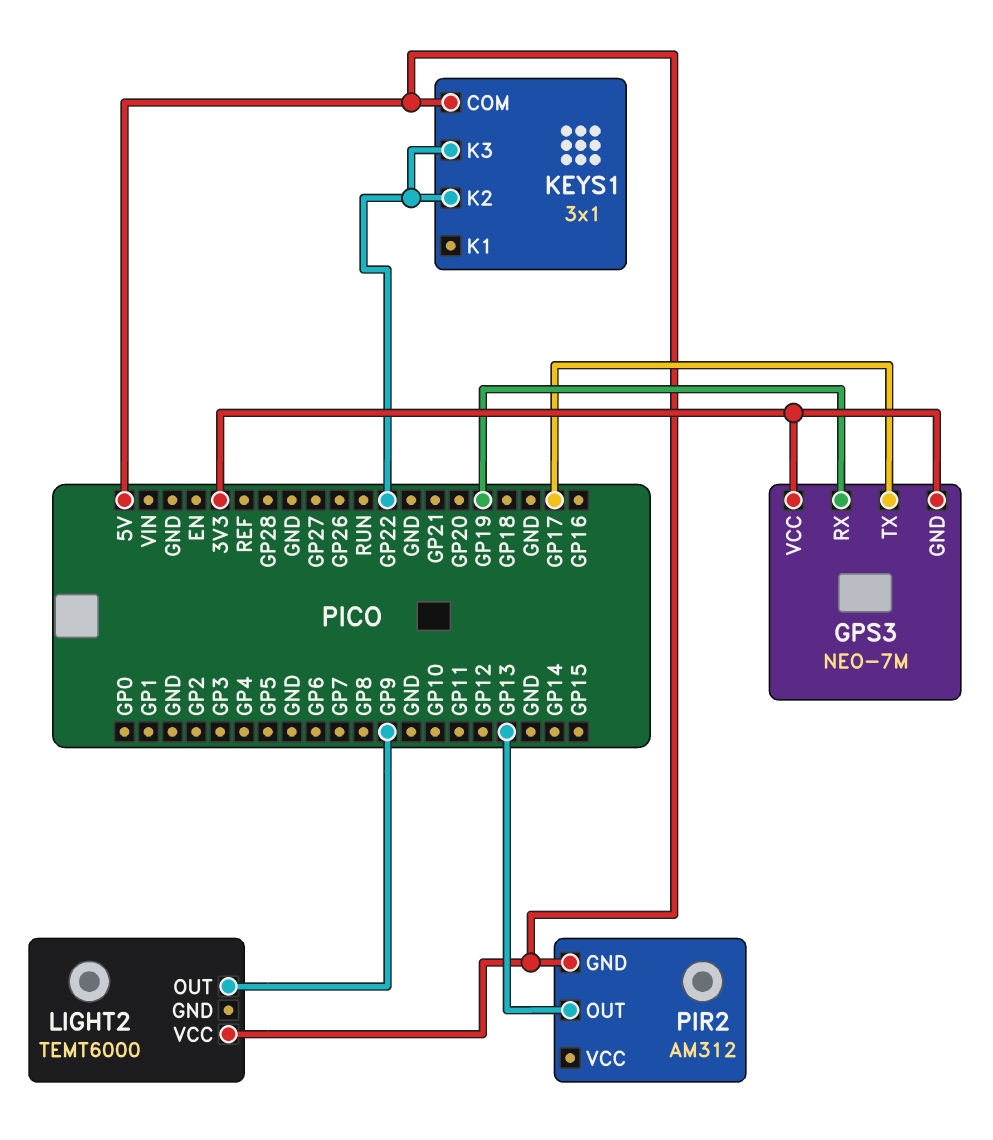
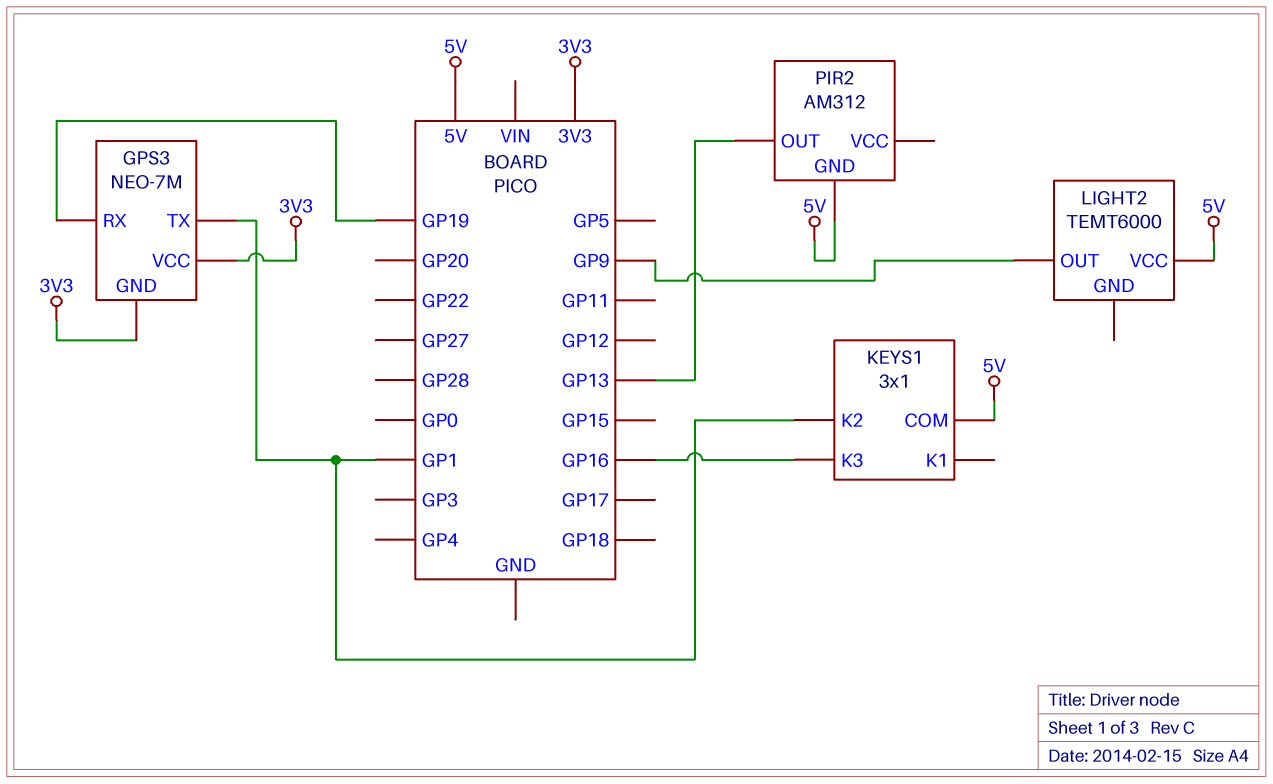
GPS3 pin TX: GP17 -> GP1
KEYS1 pin K2: GP22 -> GP1
KEYS1 pin K3: GP22 -> GP16

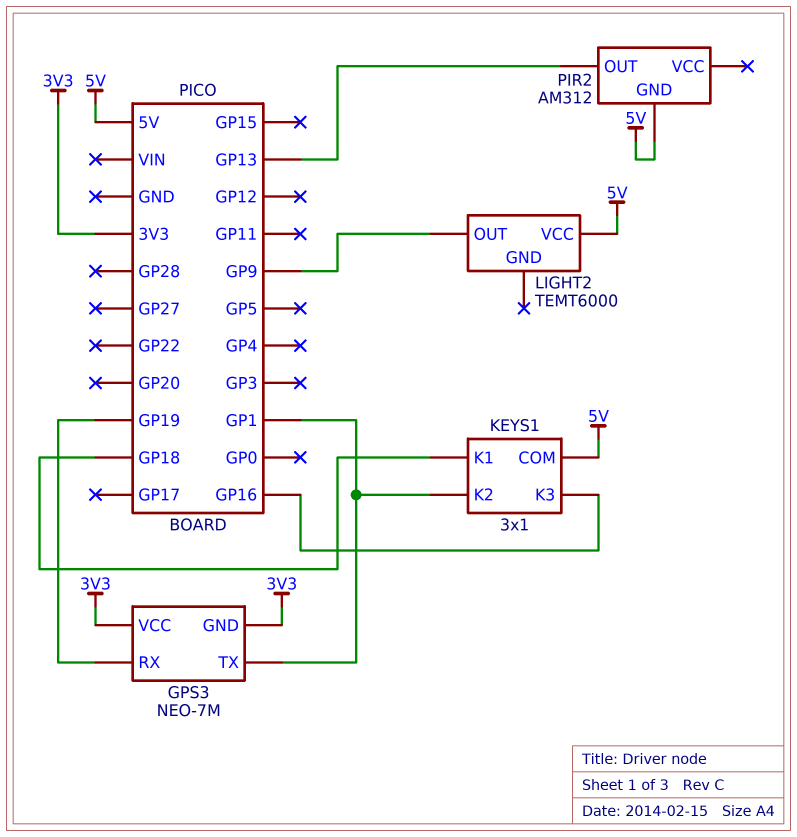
KEYS1 pin K1: none -> GP18

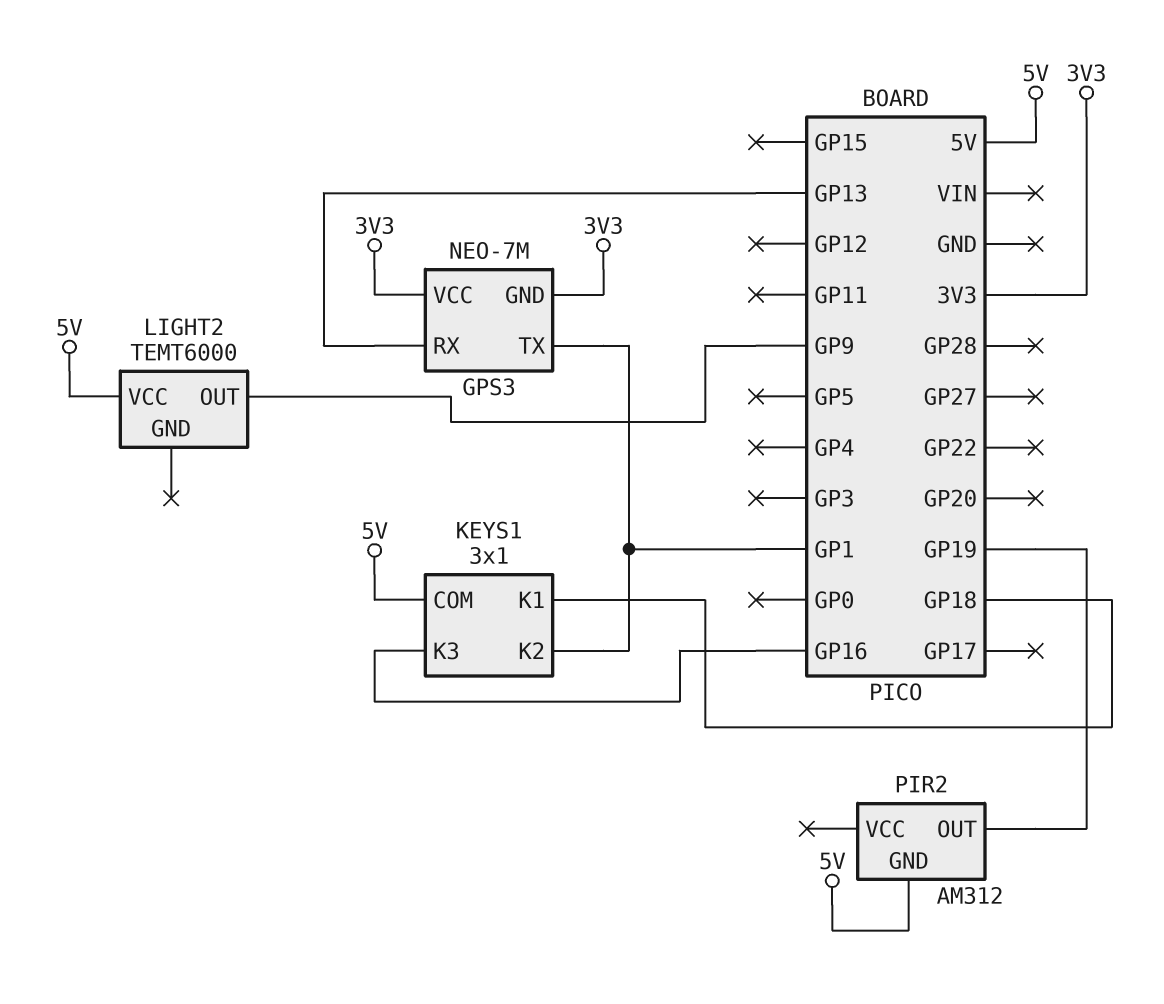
GPS3 pin RX: GP19 -> GP13
PIR2 pin OUT: GP13 -> GP19

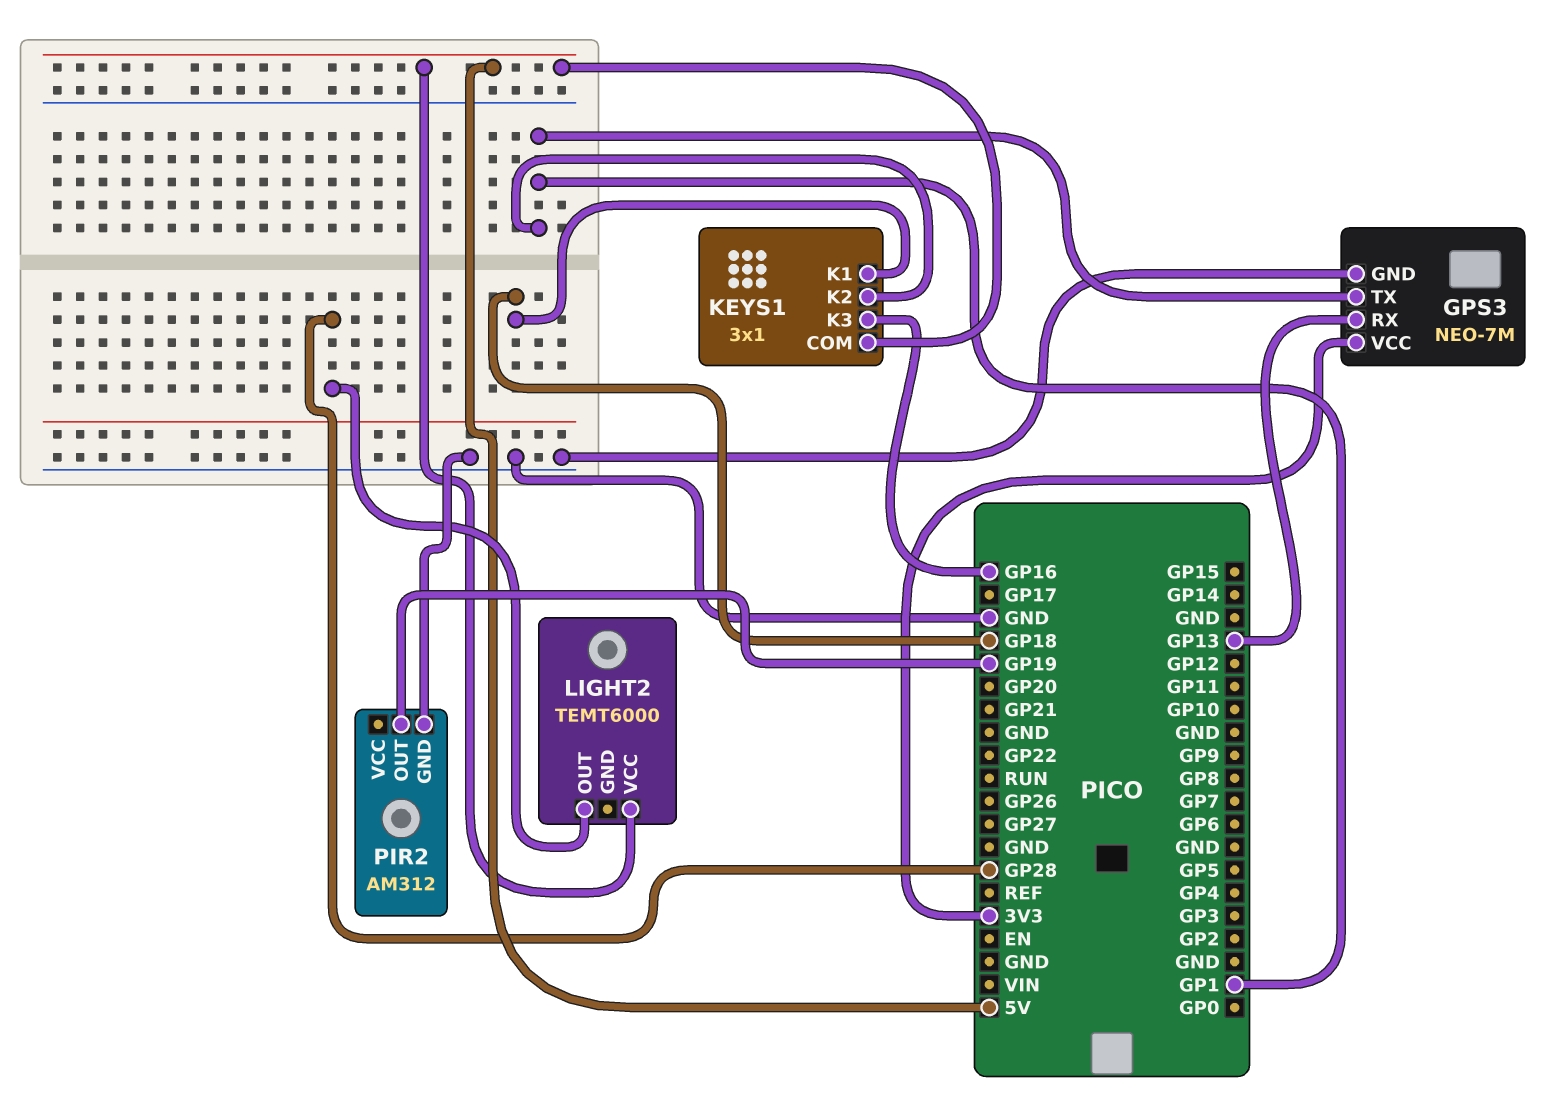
GPS3 pin GND: 3V3 -> GND
LIGHT2 pin OUT: GP9 -> GP28
PIR2 pin GND: 5V -> GND

